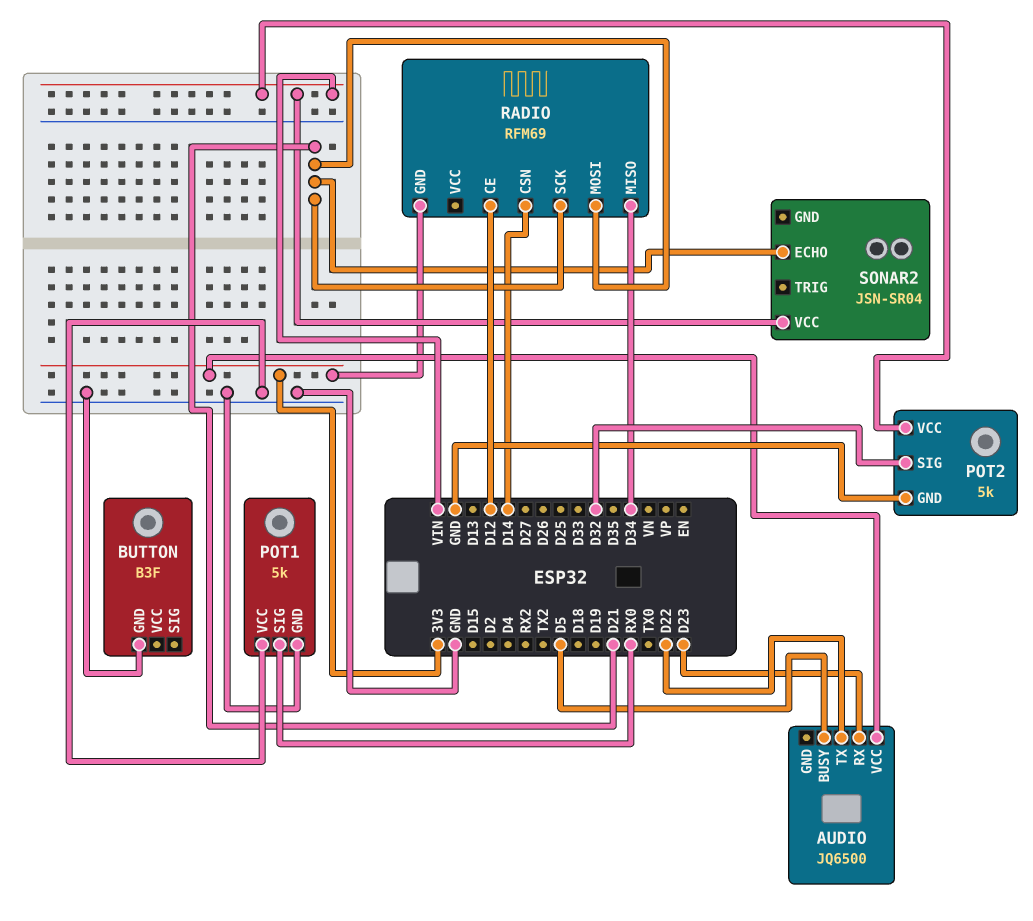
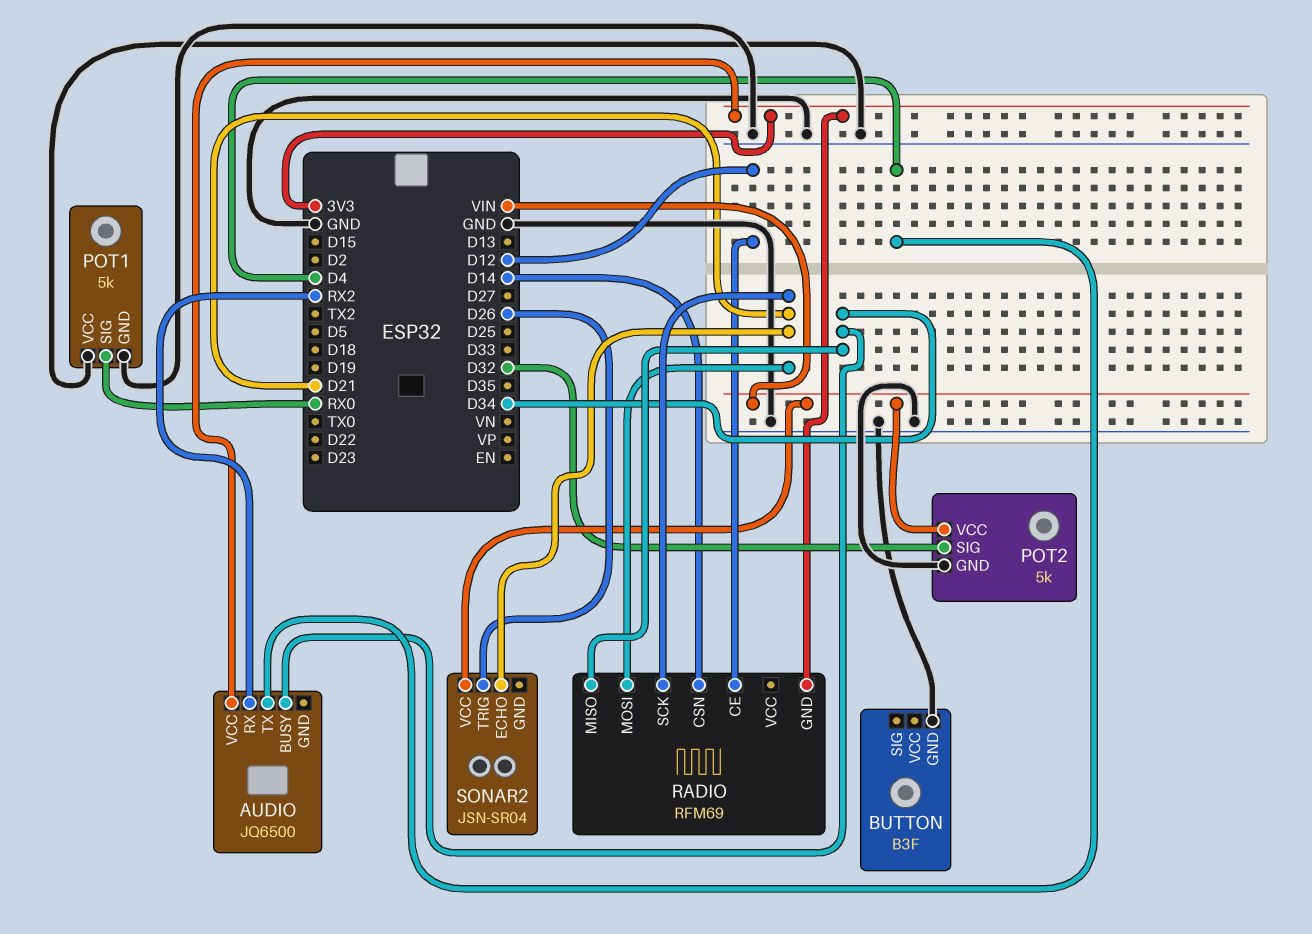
AUDIO pin BUSY: D5 -> D34
AUDIO pin RX: D23 -> RX2
AUDIO pin TX: D22 -> D4
SONAR2 pin TRIG: none -> D26

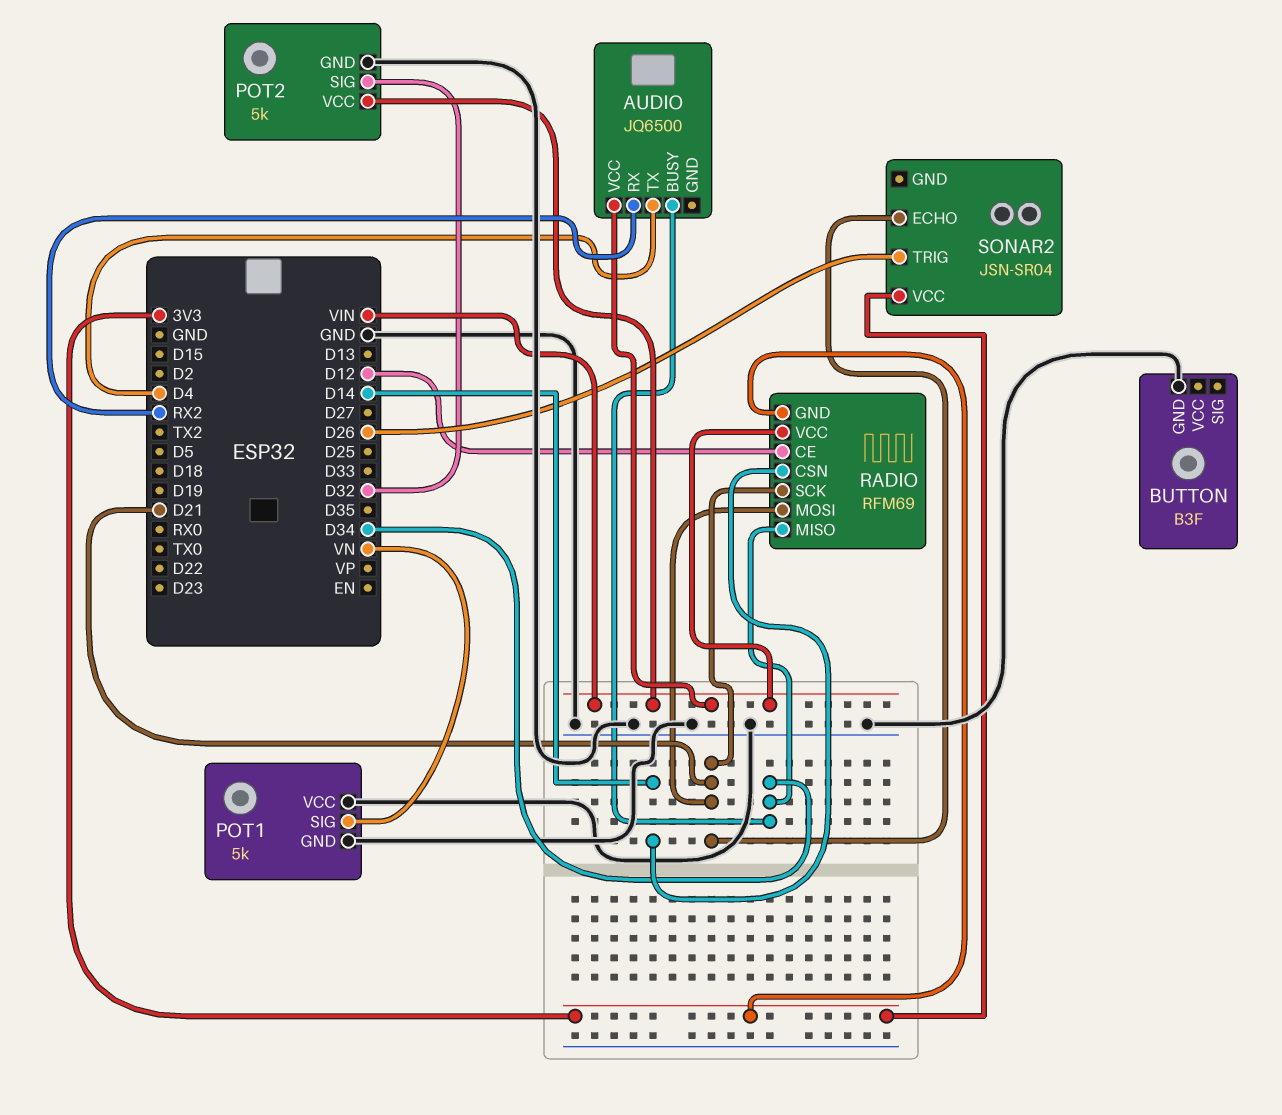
AUDIO pin VCC: 3V3 -> VIN
POT1 pin SIG: RX0 -> VN
RADIO pin VCC: none -> VIN
SONAR2 pin VCC: VIN -> 3V3

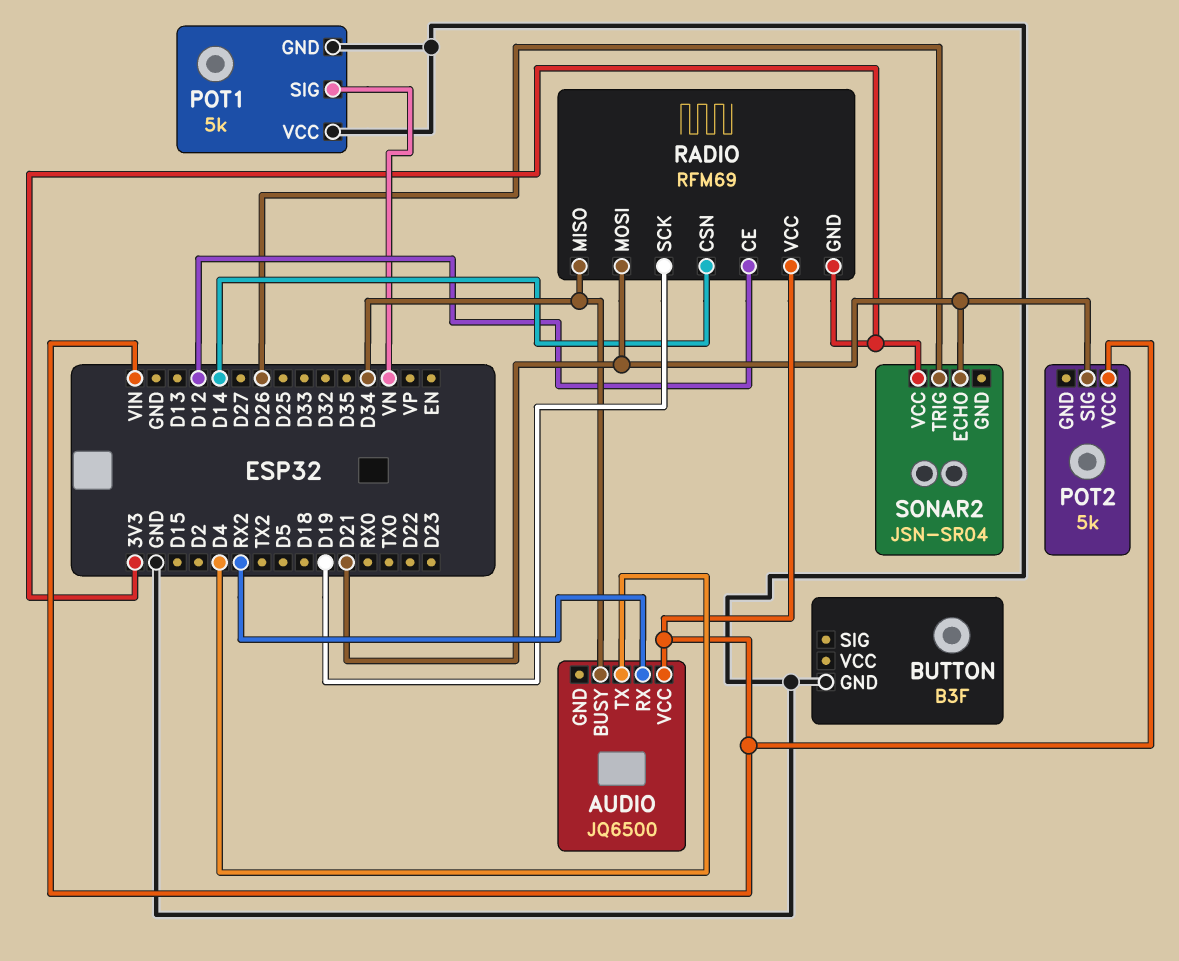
POT2 pin GND: GND -> none
POT2 pin SIG: D32 -> D21
RADIO pin SCK: D21 -> D19

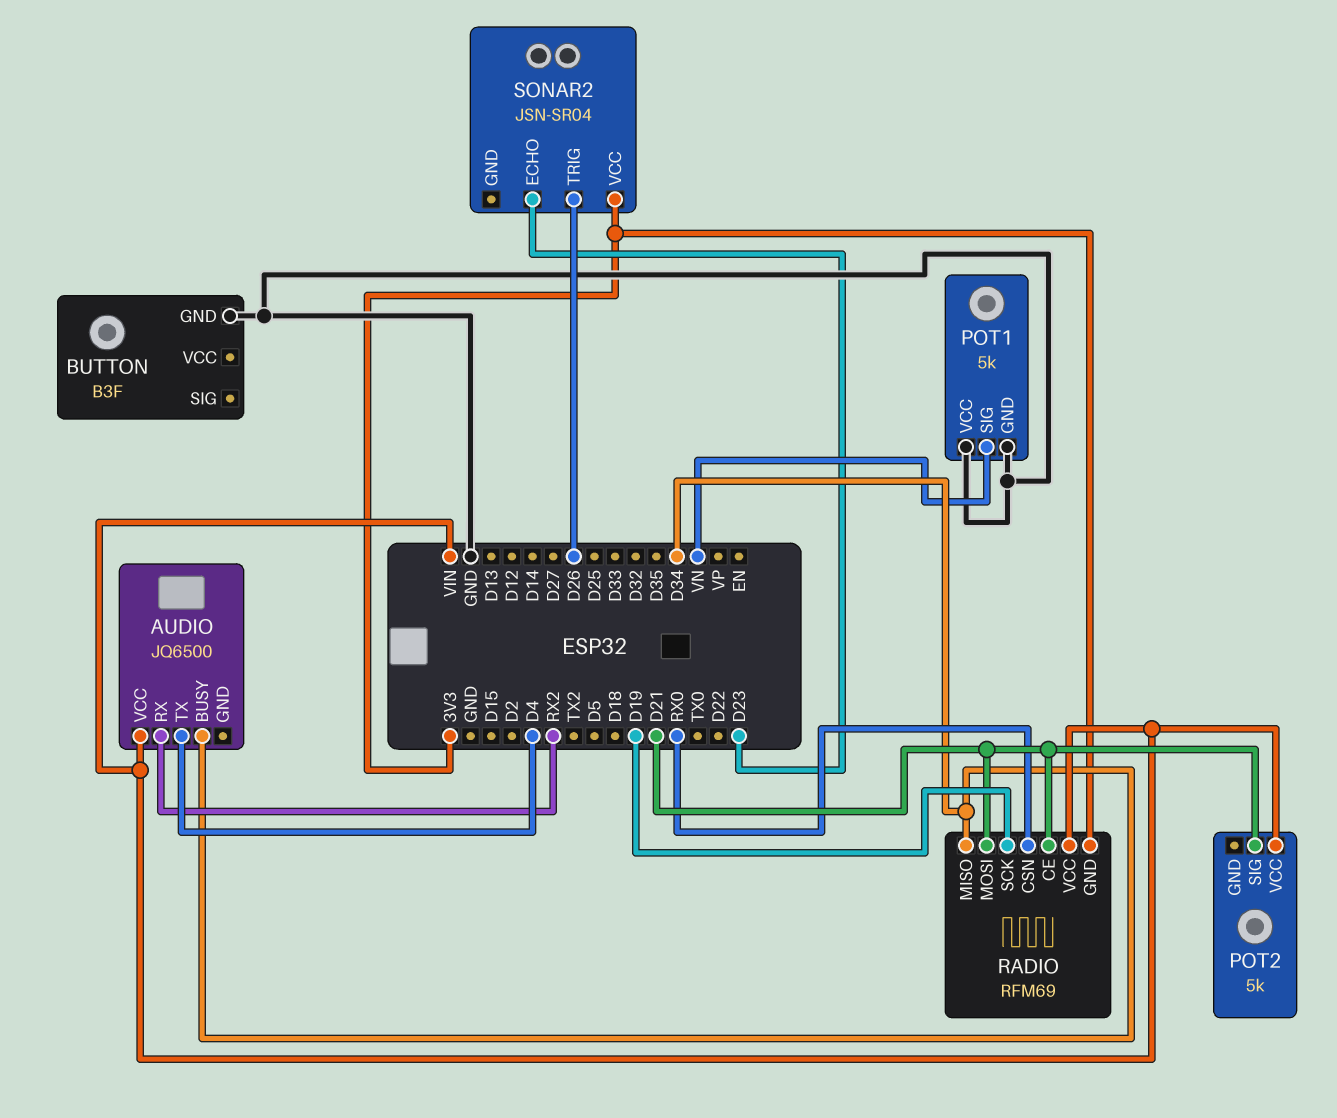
RADIO pin CE: D12 -> D21
RADIO pin CSN: D14 -> RX0
SONAR2 pin ECHO: D21 -> D23

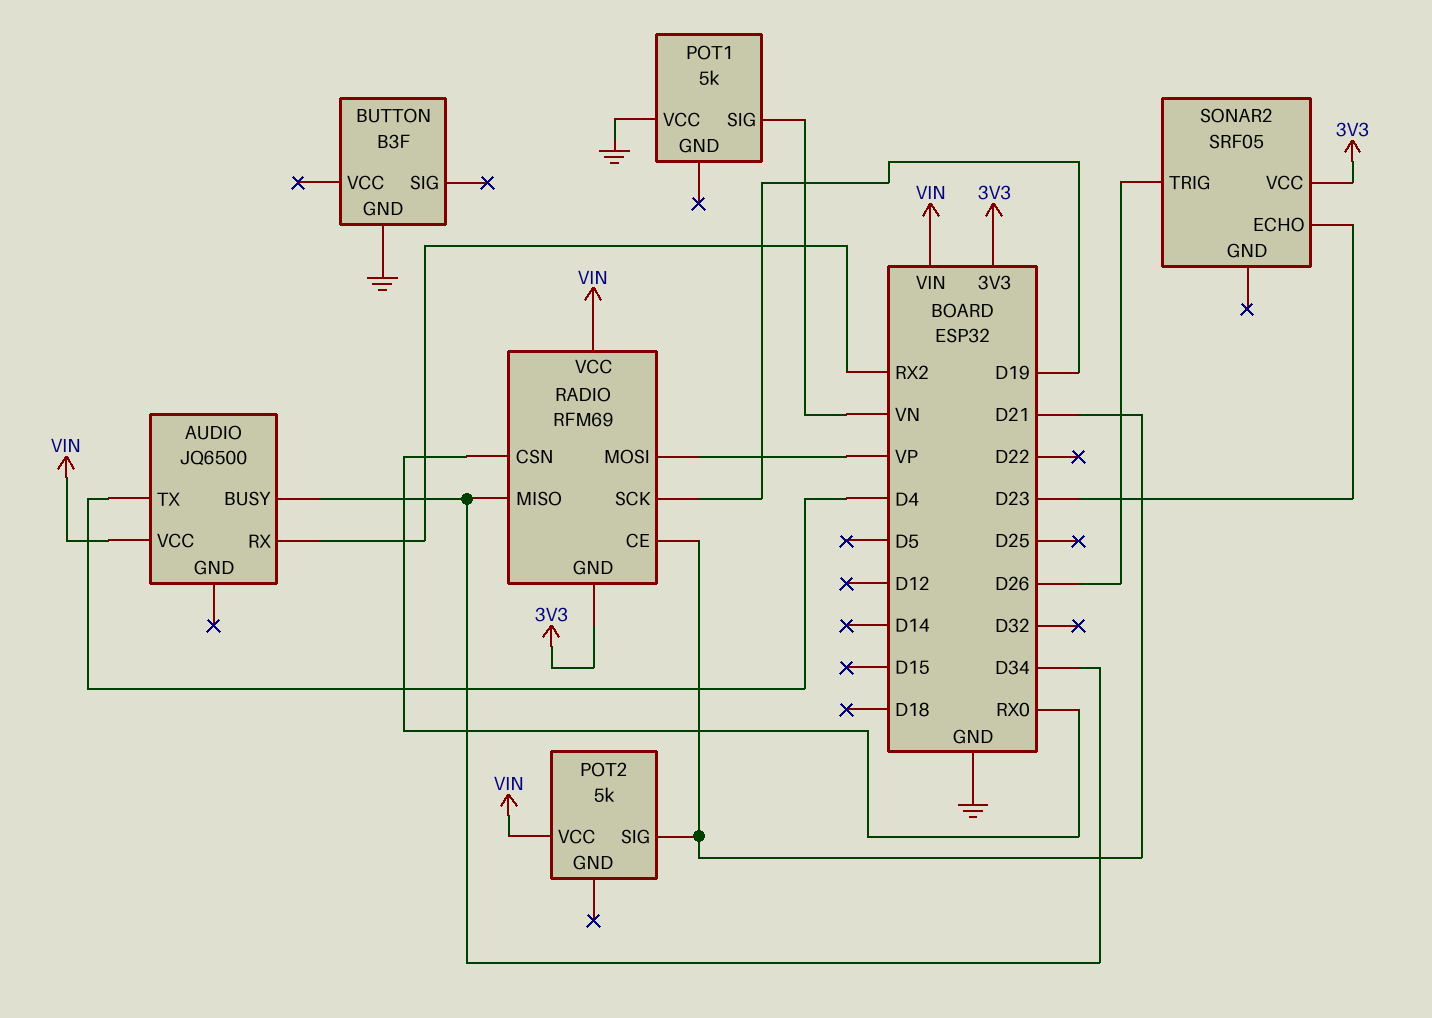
POT1 pin GND: GND -> none
RADIO pin MOSI: D21 -> VP
SONAR2: JSN-SR04 -> SRF05

